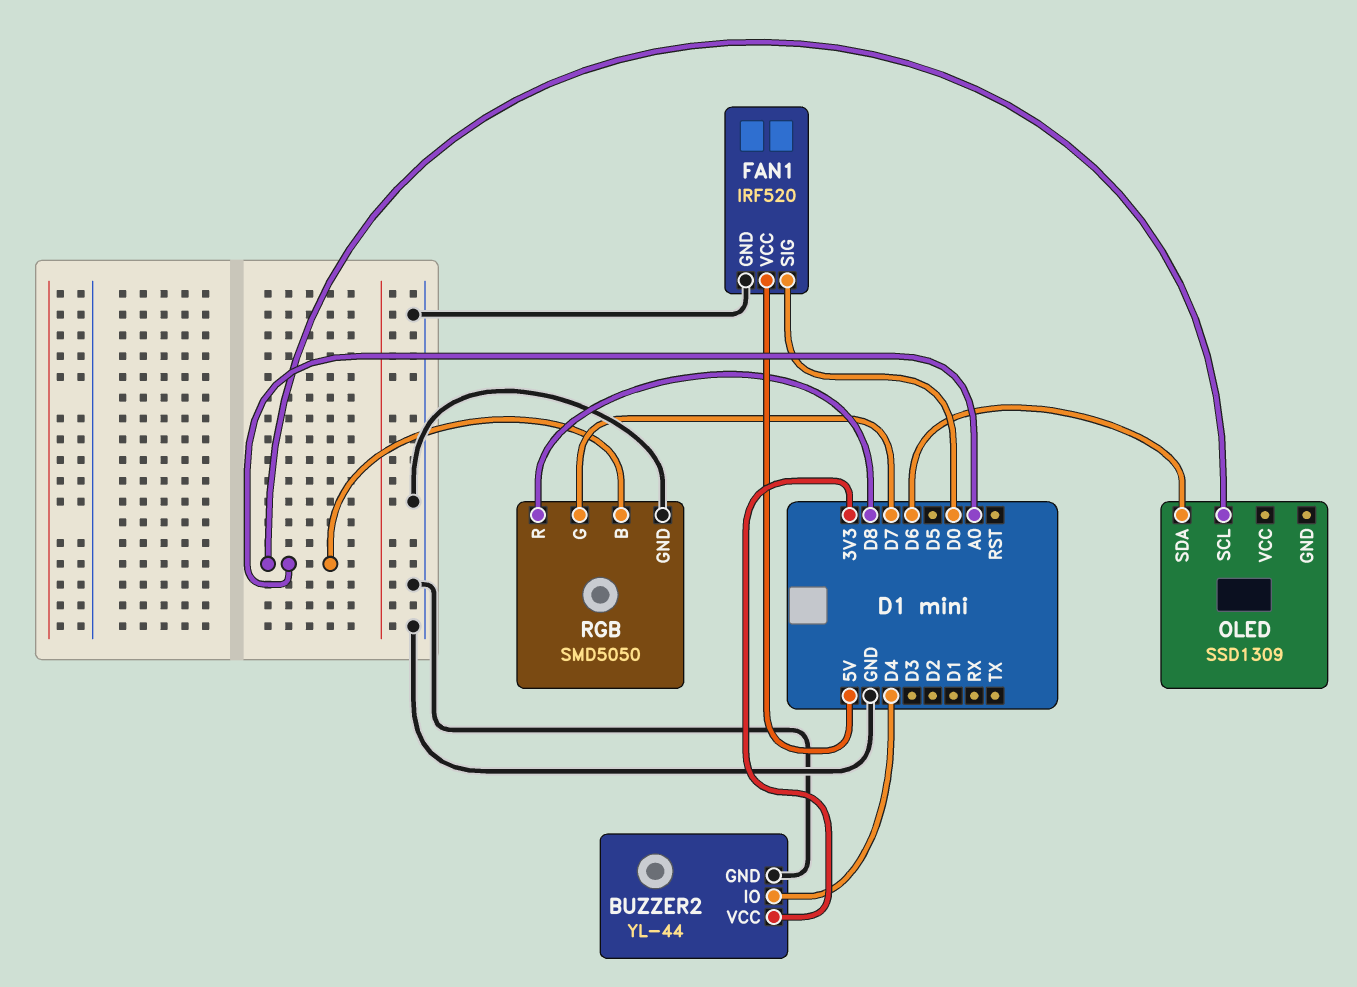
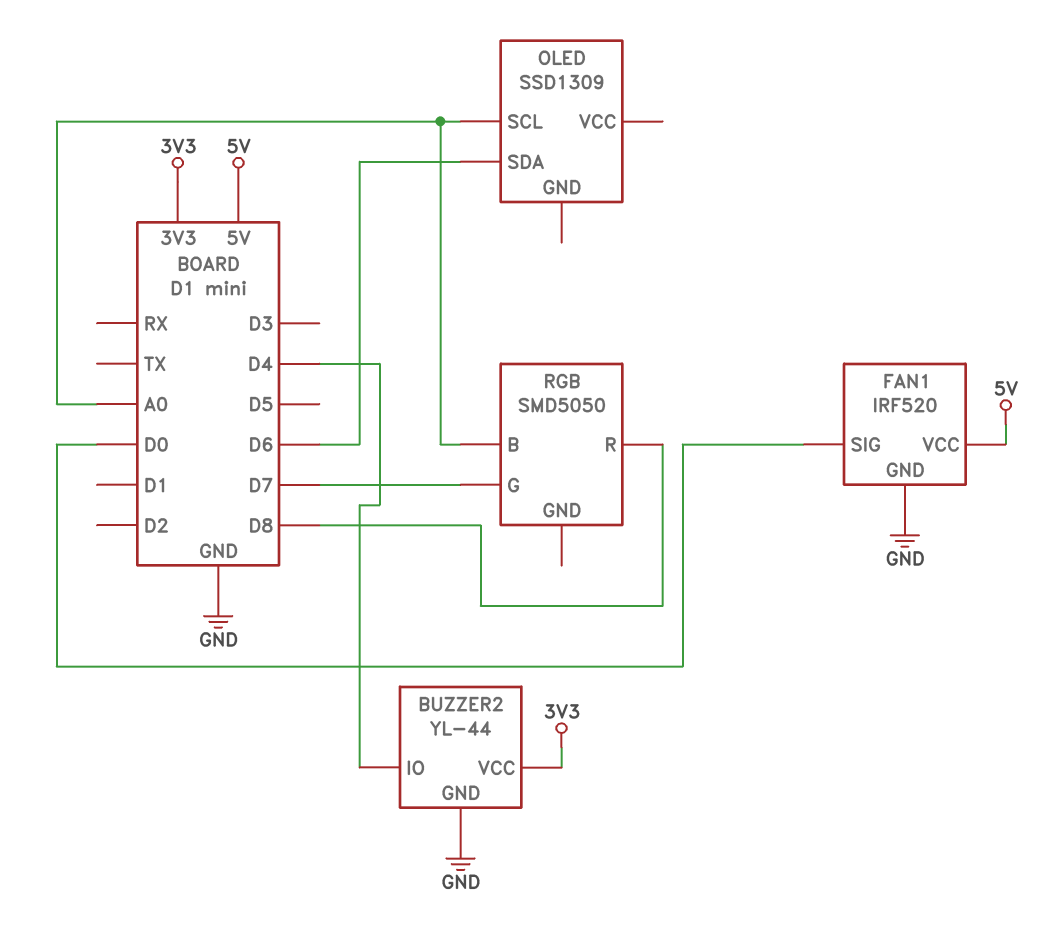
RGB pin GND: GND -> none

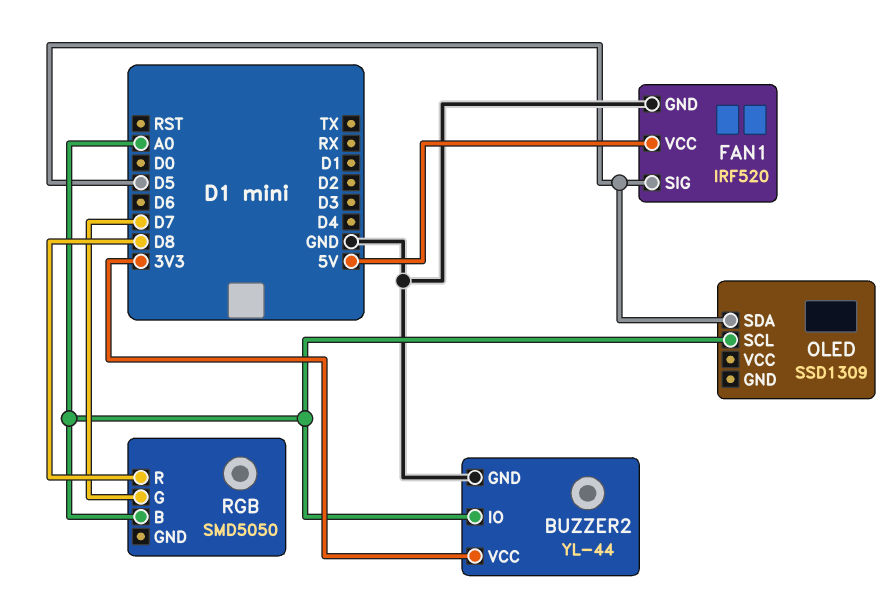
BUZZER2 pin IO: D4 -> A0
FAN1 pin SIG: D0 -> D5
OLED pin SDA: D6 -> D5

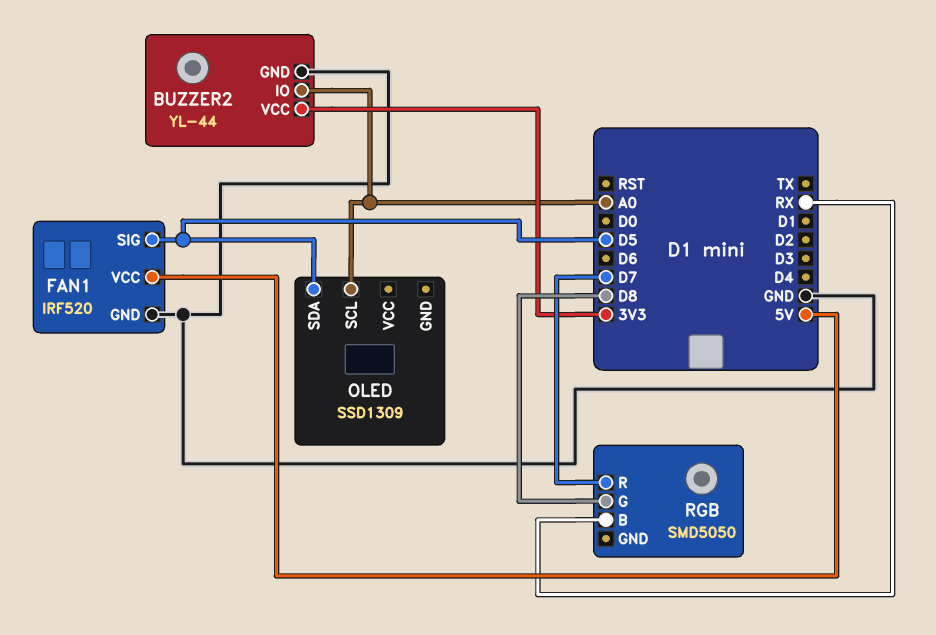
RGB pin B: A0 -> RX
RGB pin G: D7 -> D8
RGB pin R: D8 -> D7

